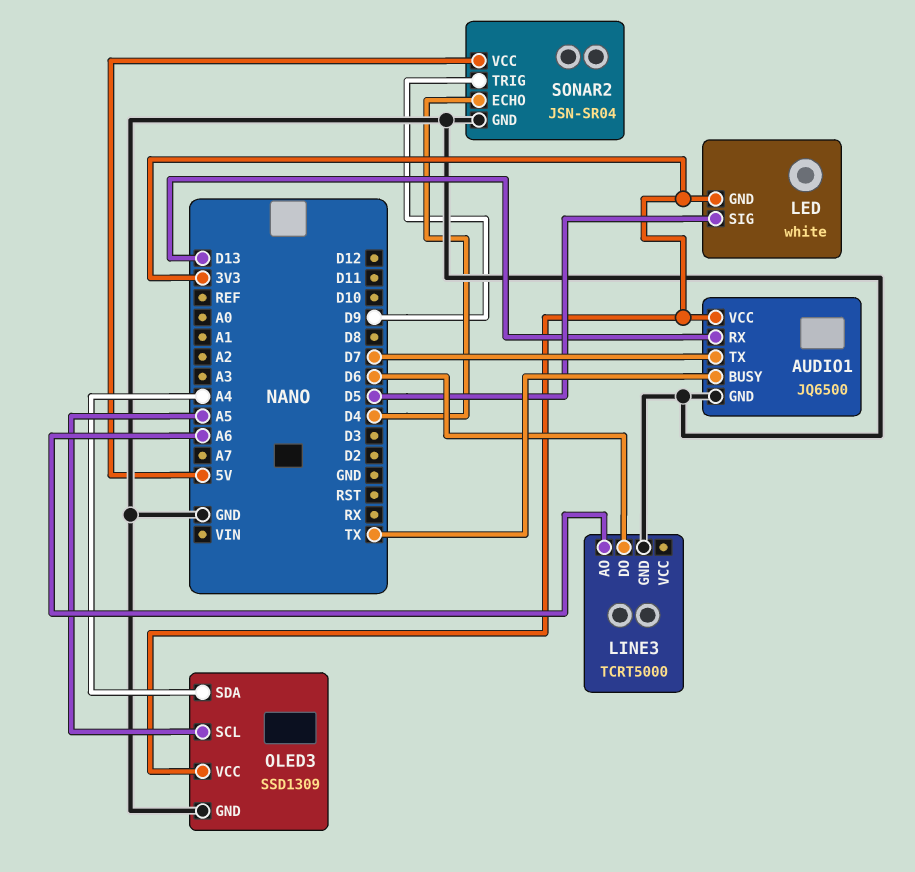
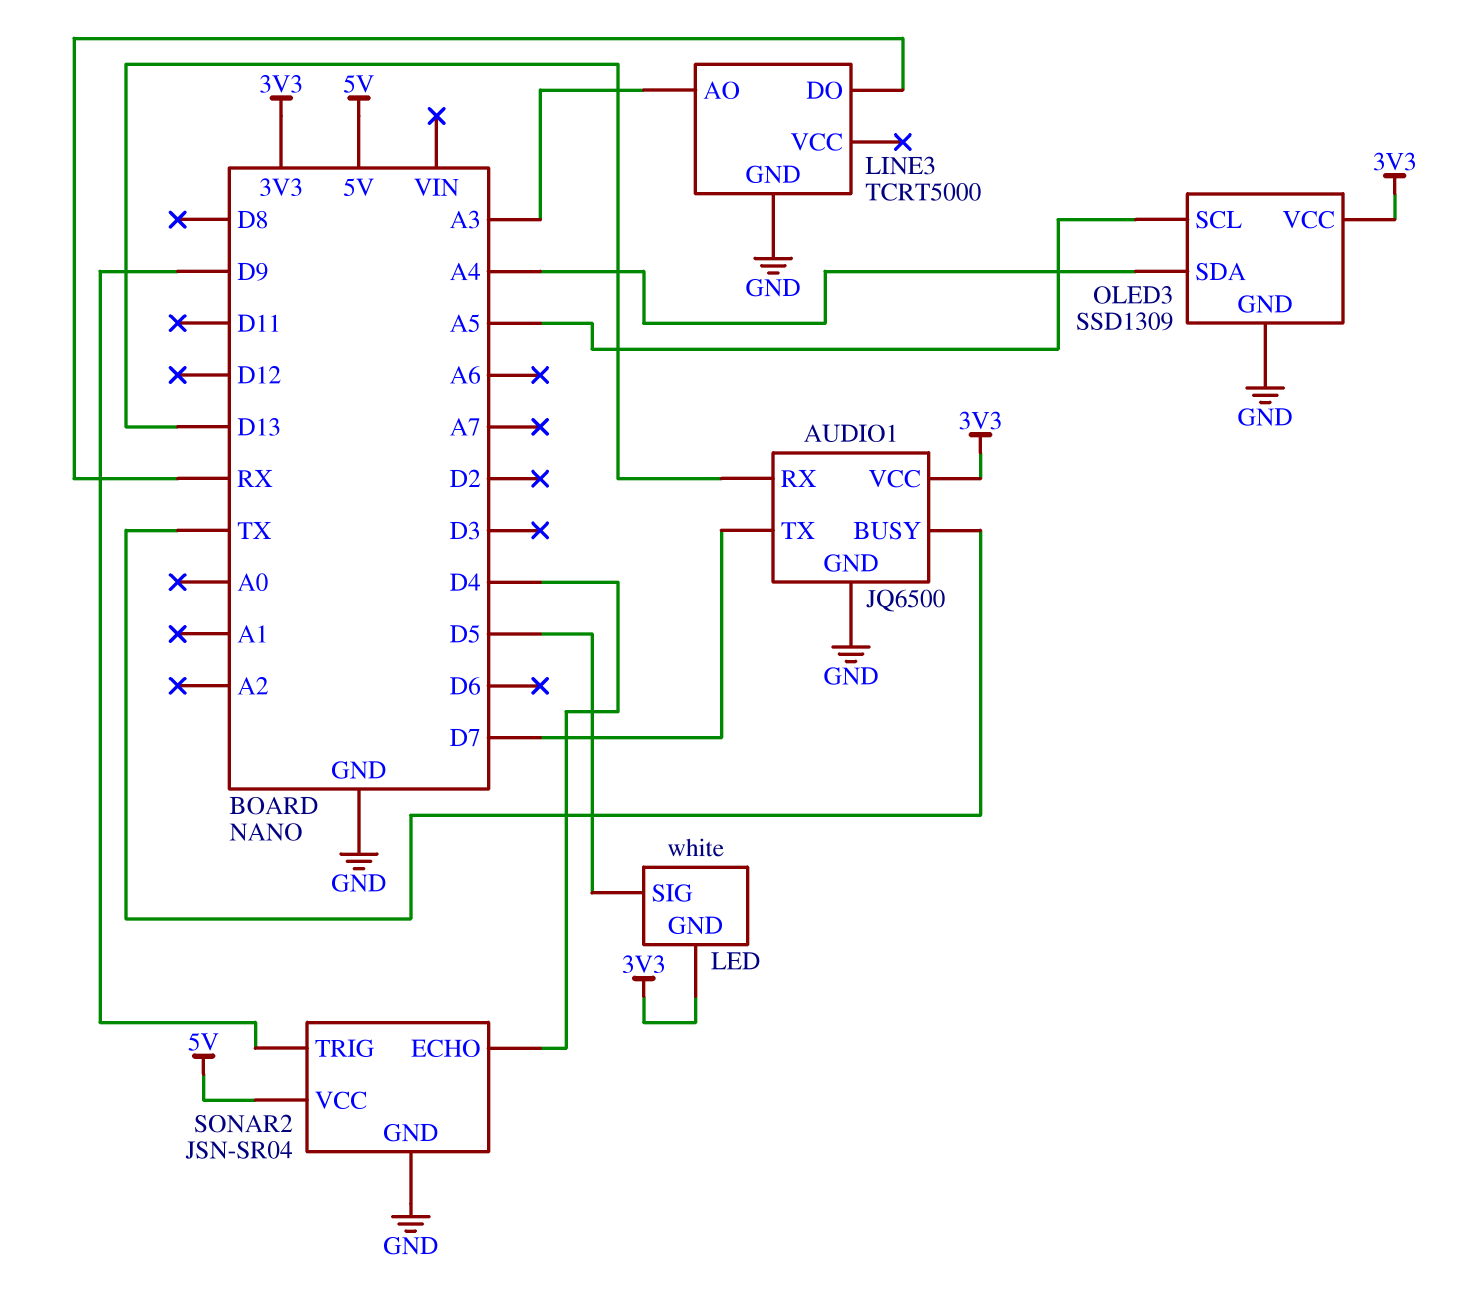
LINE3 pin AO: A6 -> A3
LINE3 pin DO: D6 -> RX

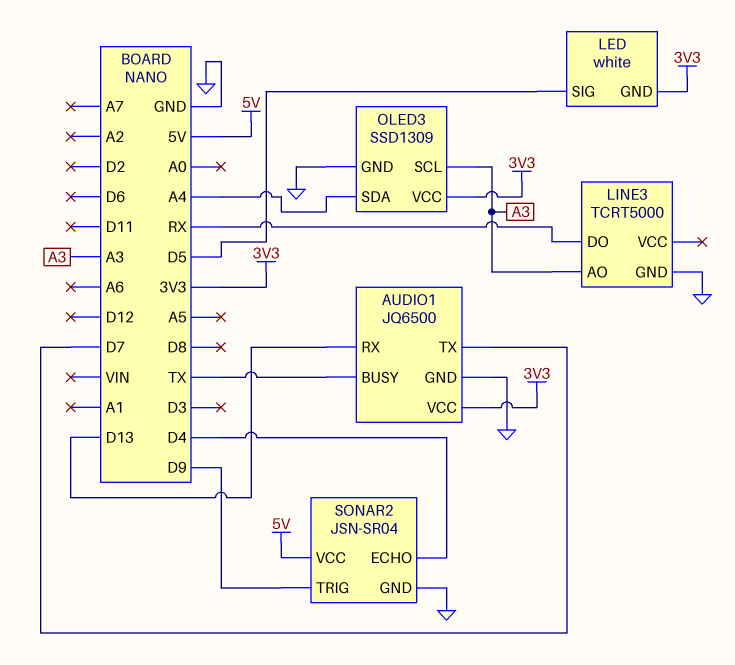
OLED3 pin SCL: A5 -> A3

